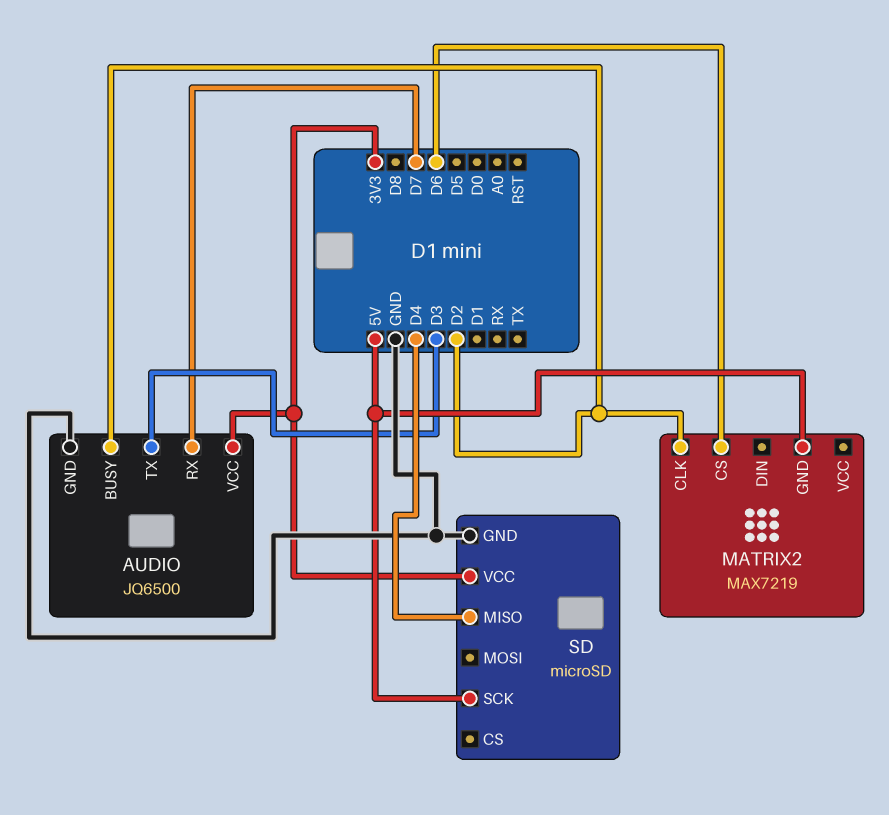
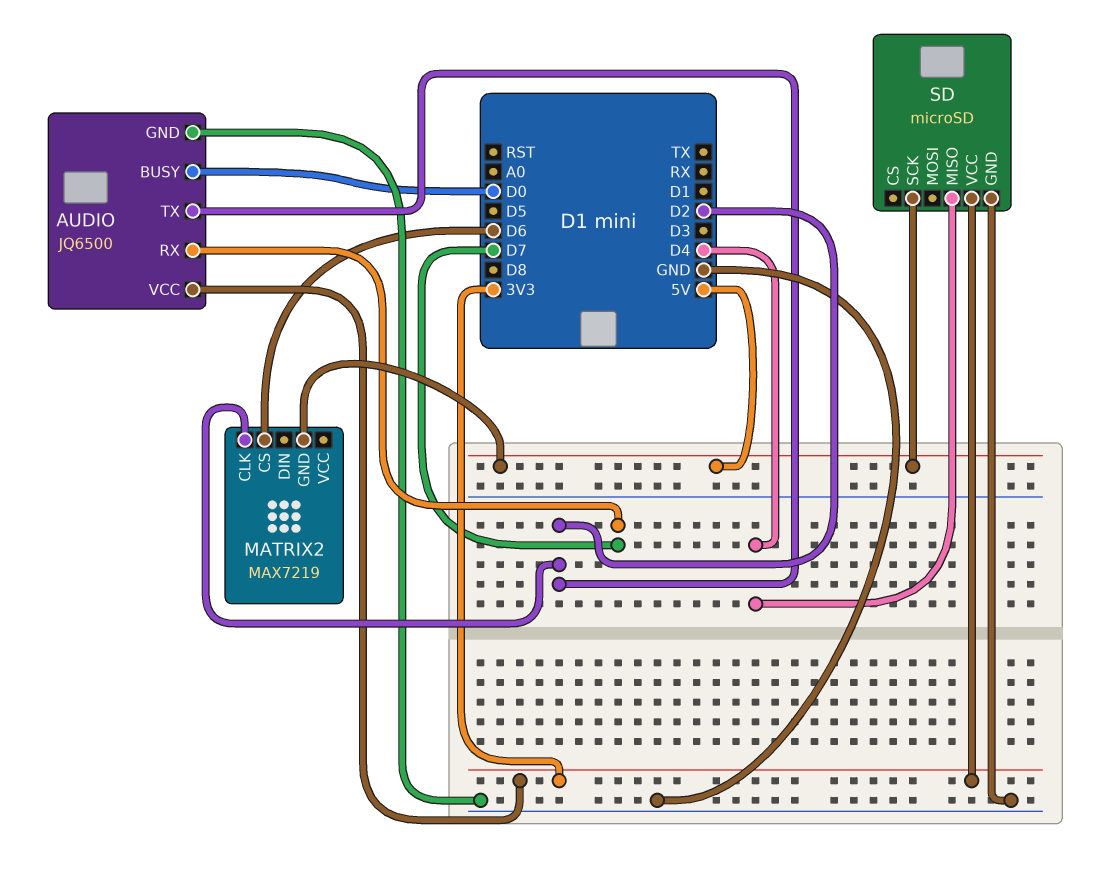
AUDIO pin BUSY: D2 -> D0
AUDIO pin TX: D3 -> D2

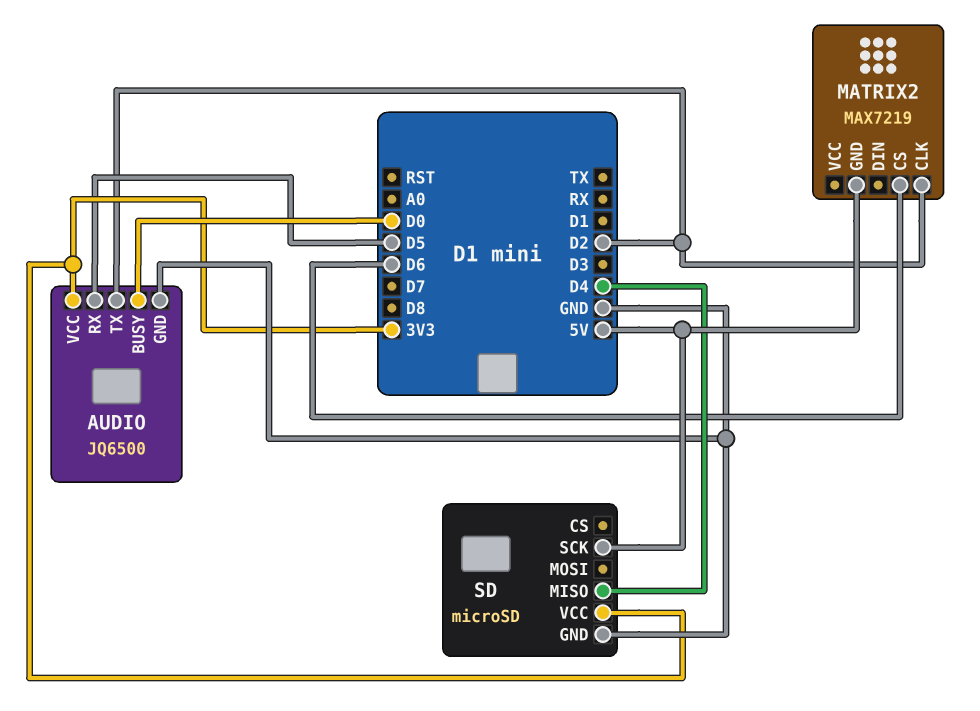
AUDIO pin RX: D7 -> D5

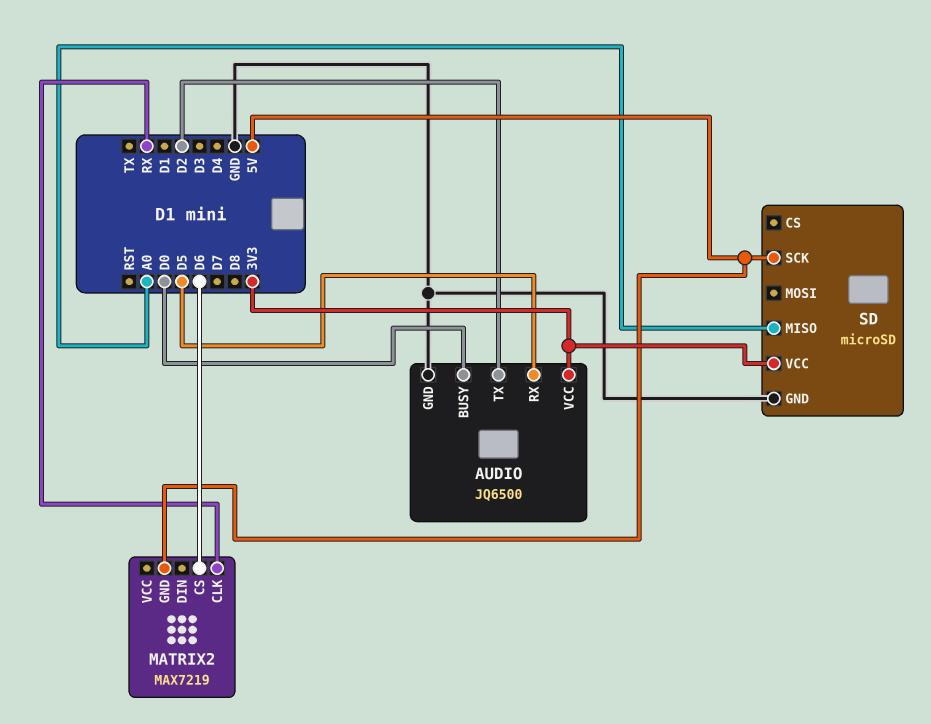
MATRIX2 pin CLK: D2 -> RX
SD pin MISO: D4 -> A0

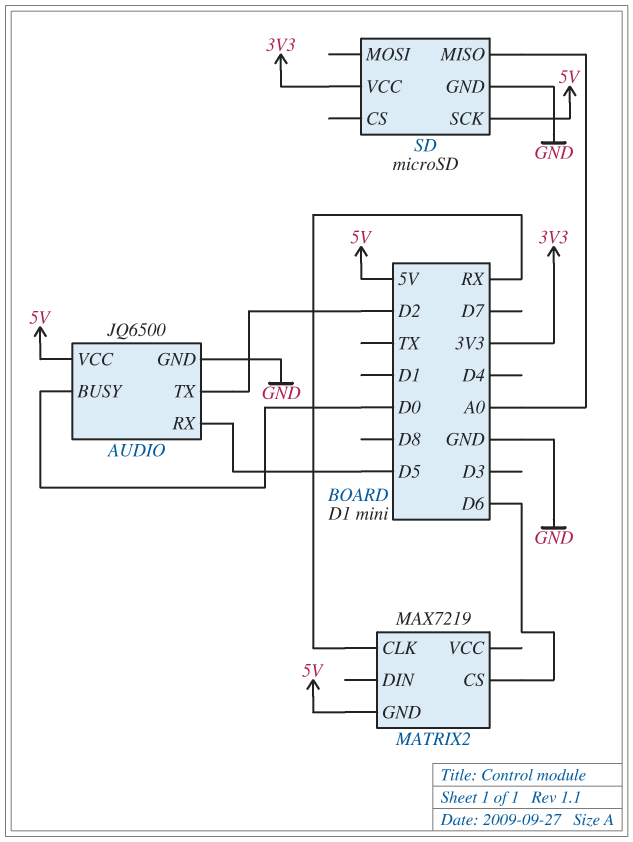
AUDIO pin VCC: 3V3 -> 5V

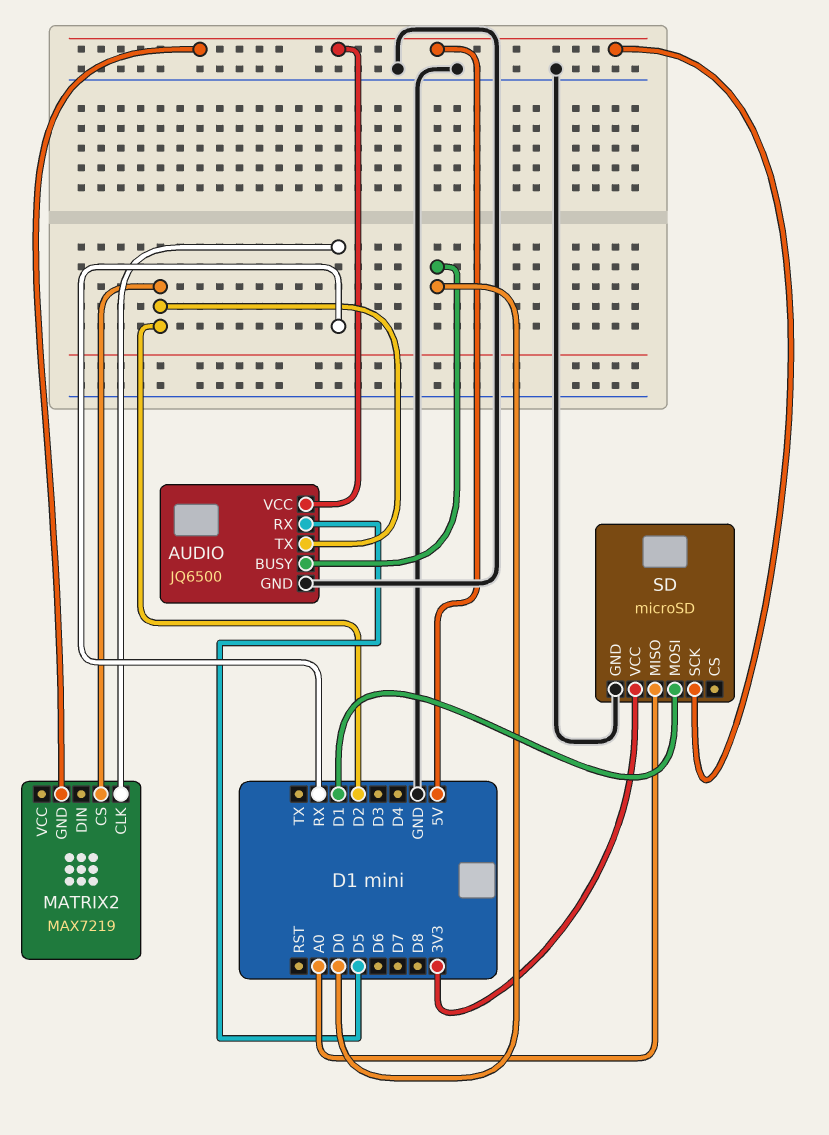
MATRIX2 pin CS: D6 -> D2
SD pin MOSI: none -> D1

